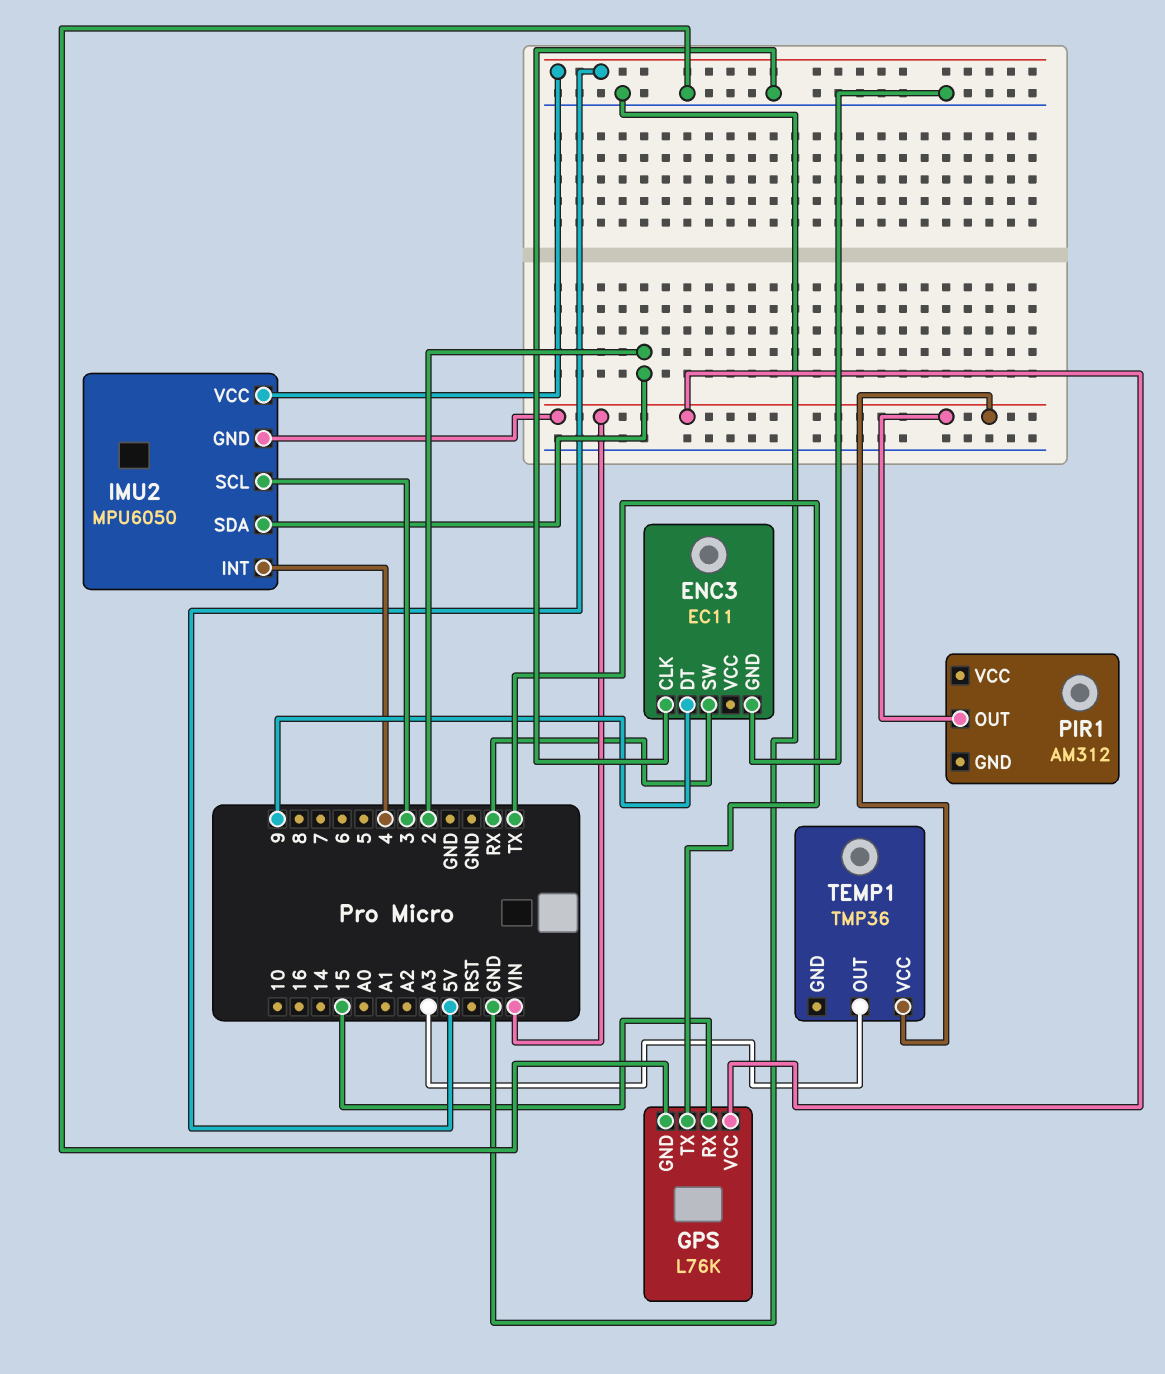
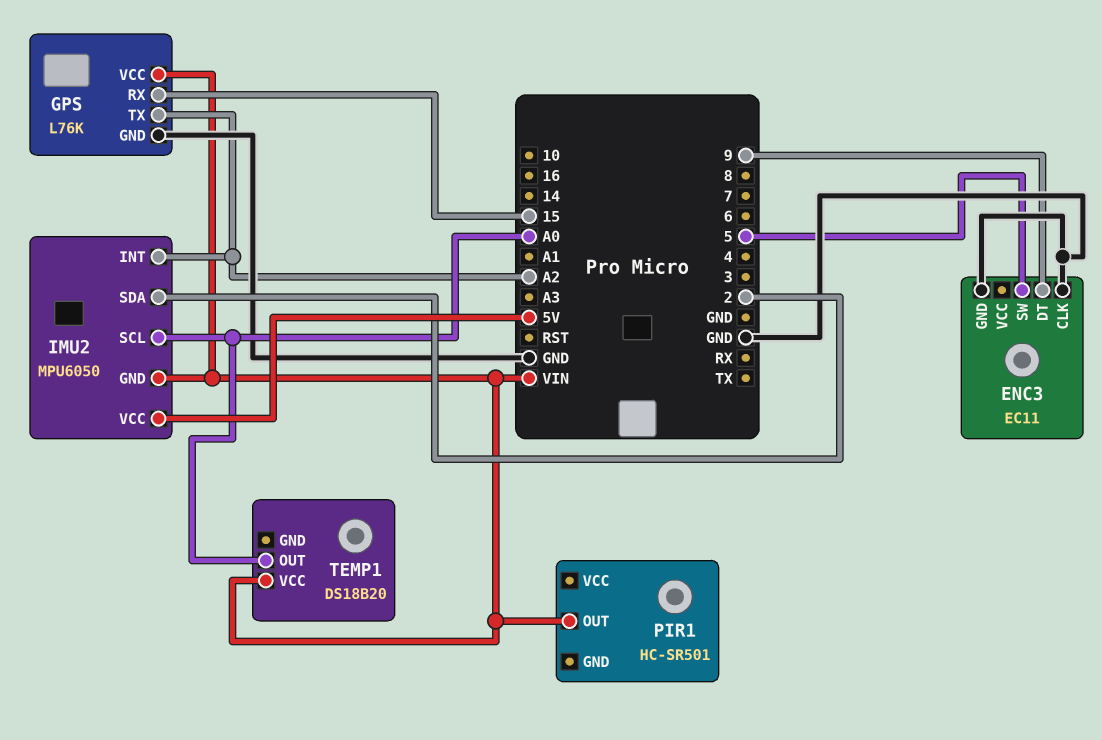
ENC3 pin SW: RX -> 5
GPS pin TX: TX -> A2
IMU2 pin INT: 4 -> A2
IMU2 pin SCL: 3 -> A0
PIR1: AM312 -> HC-SR501
TEMP1: TMP36 -> DS18B20
TEMP1 pin OUT: A3 -> A0

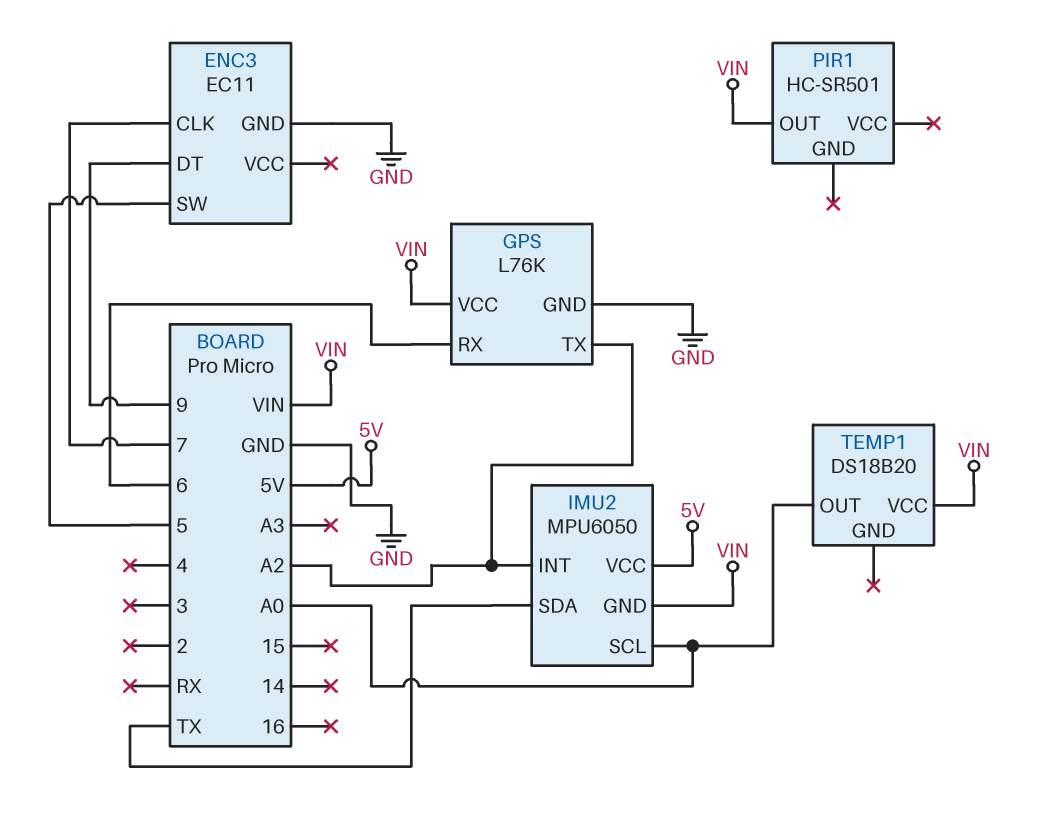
ENC3 pin CLK: GND -> 7
GPS pin RX: 15 -> 6
IMU2 pin SDA: 2 -> TX

